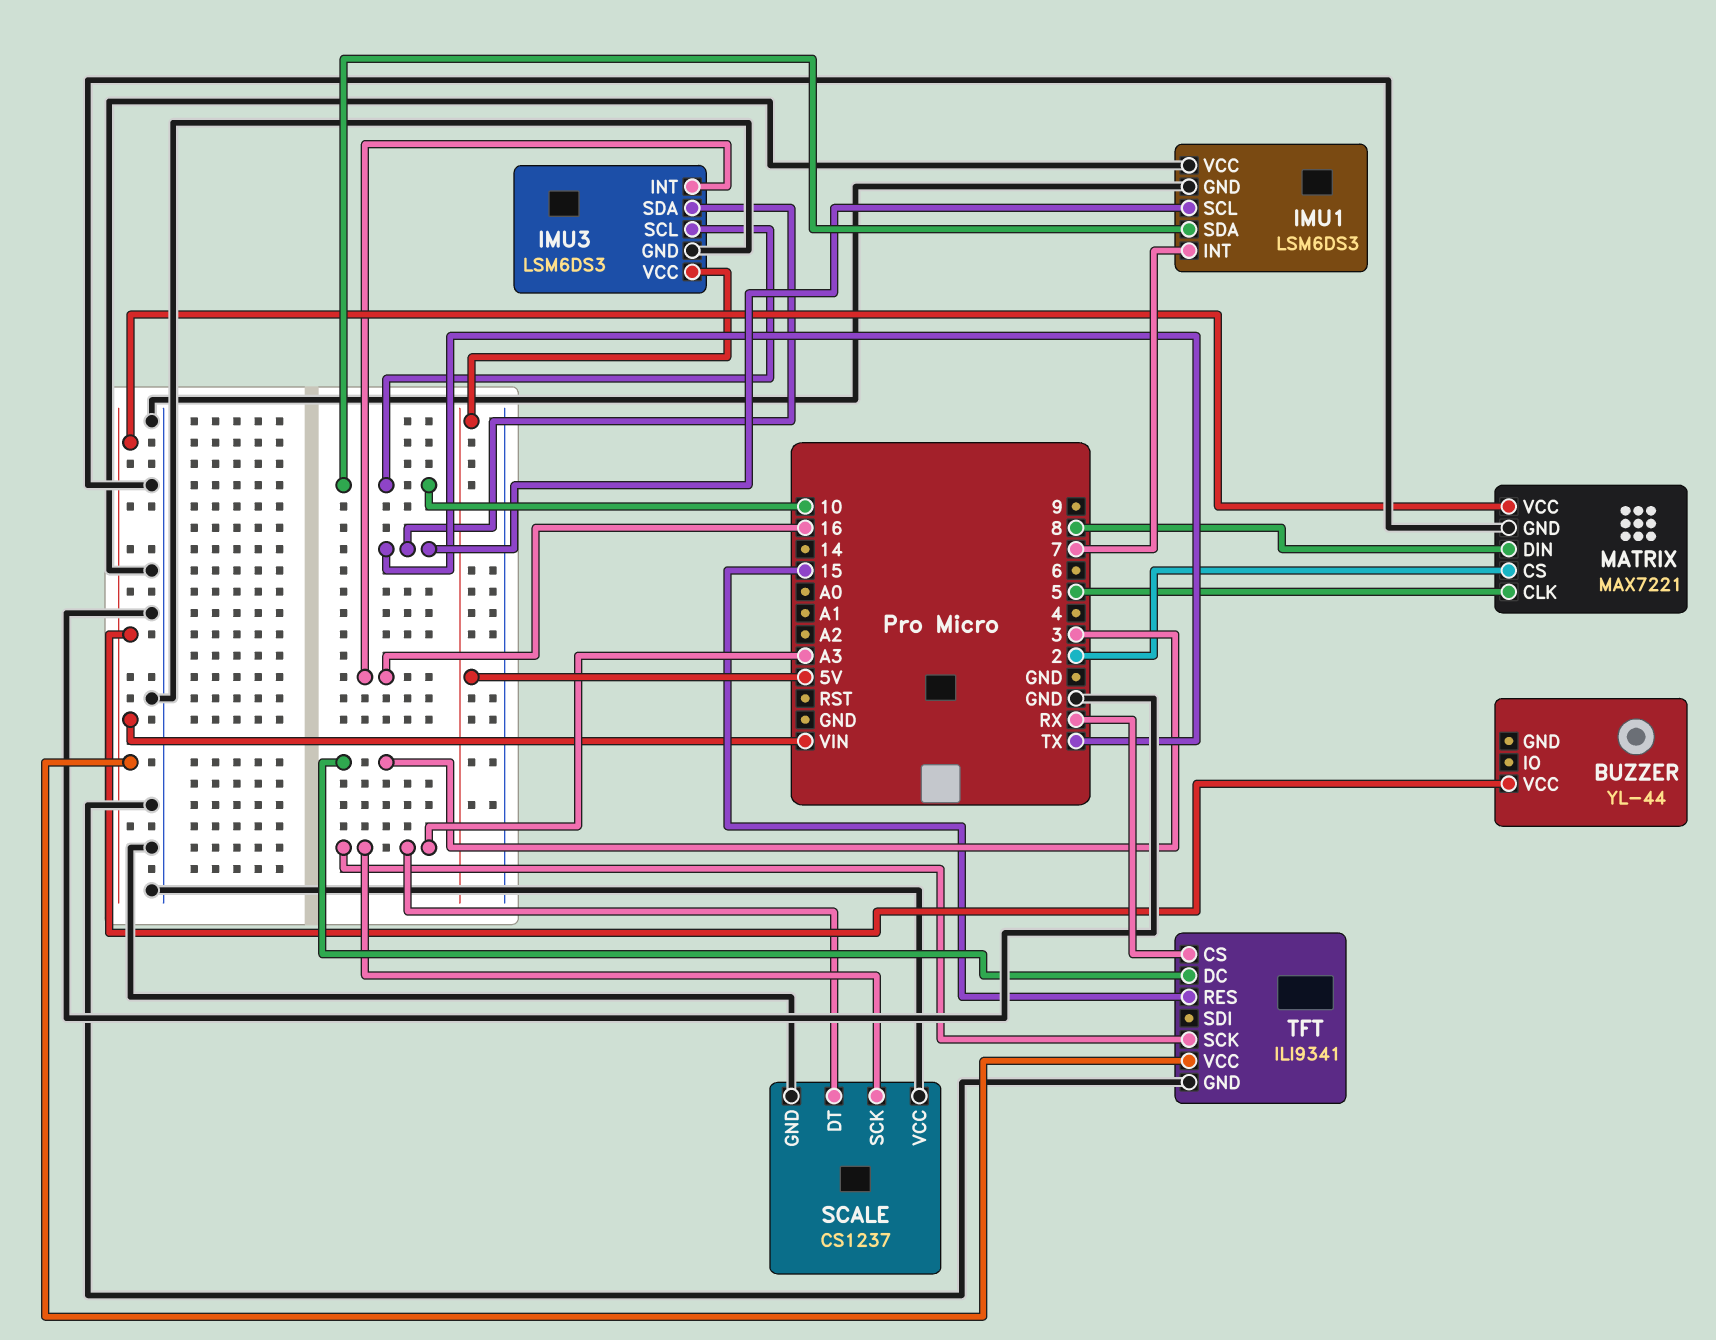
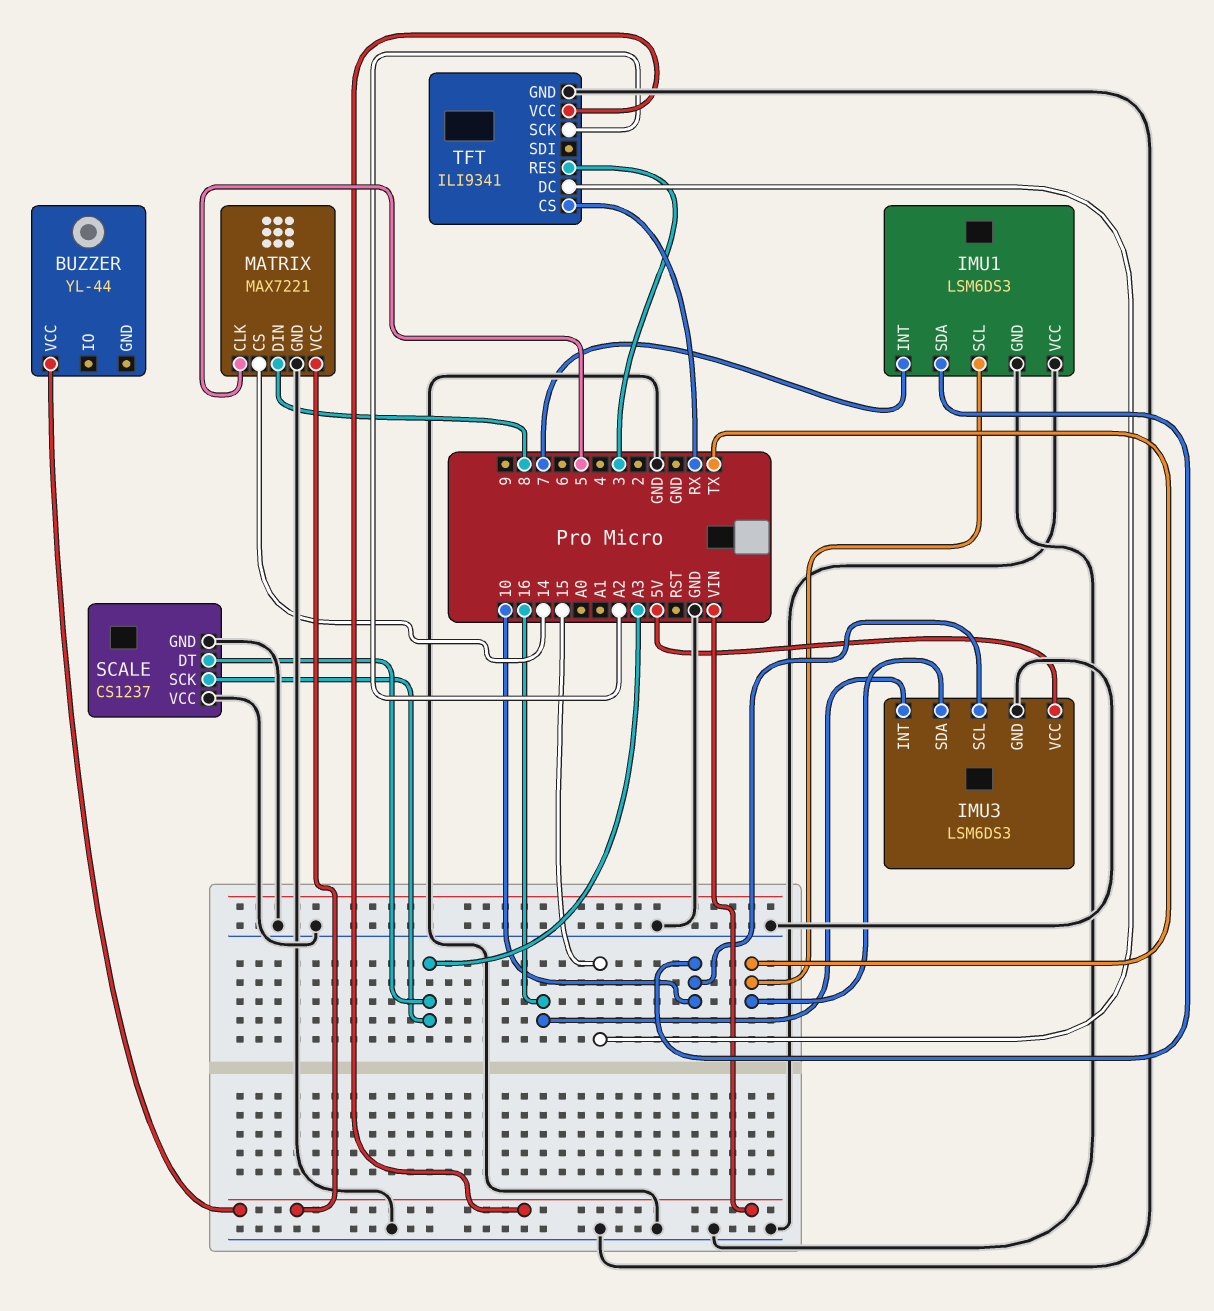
MATRIX pin CS: 2 -> 14
TFT pin DC: 3 -> 15
TFT pin RES: 15 -> 3
TFT pin SCK: A3 -> A2

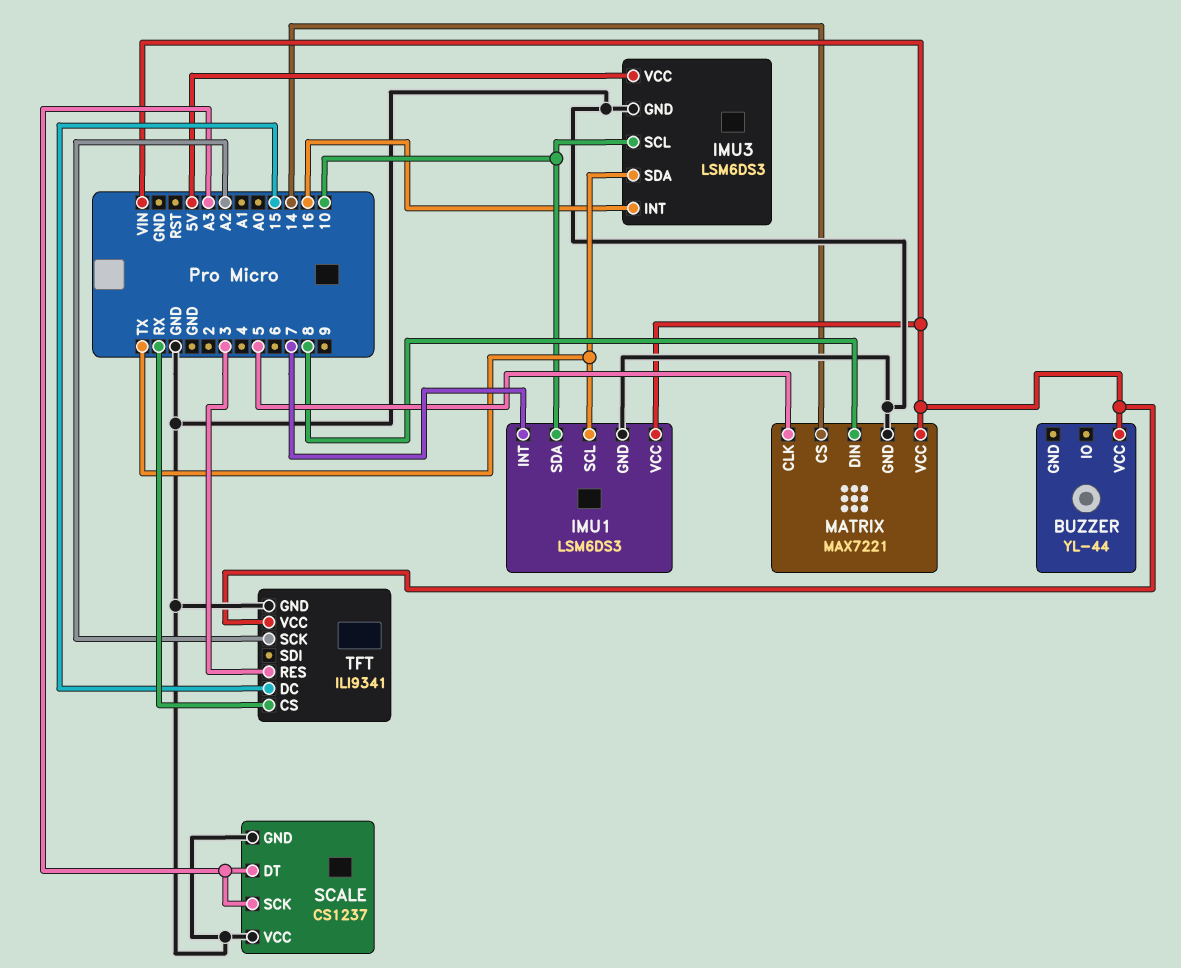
IMU1 pin VCC: GND -> VIN

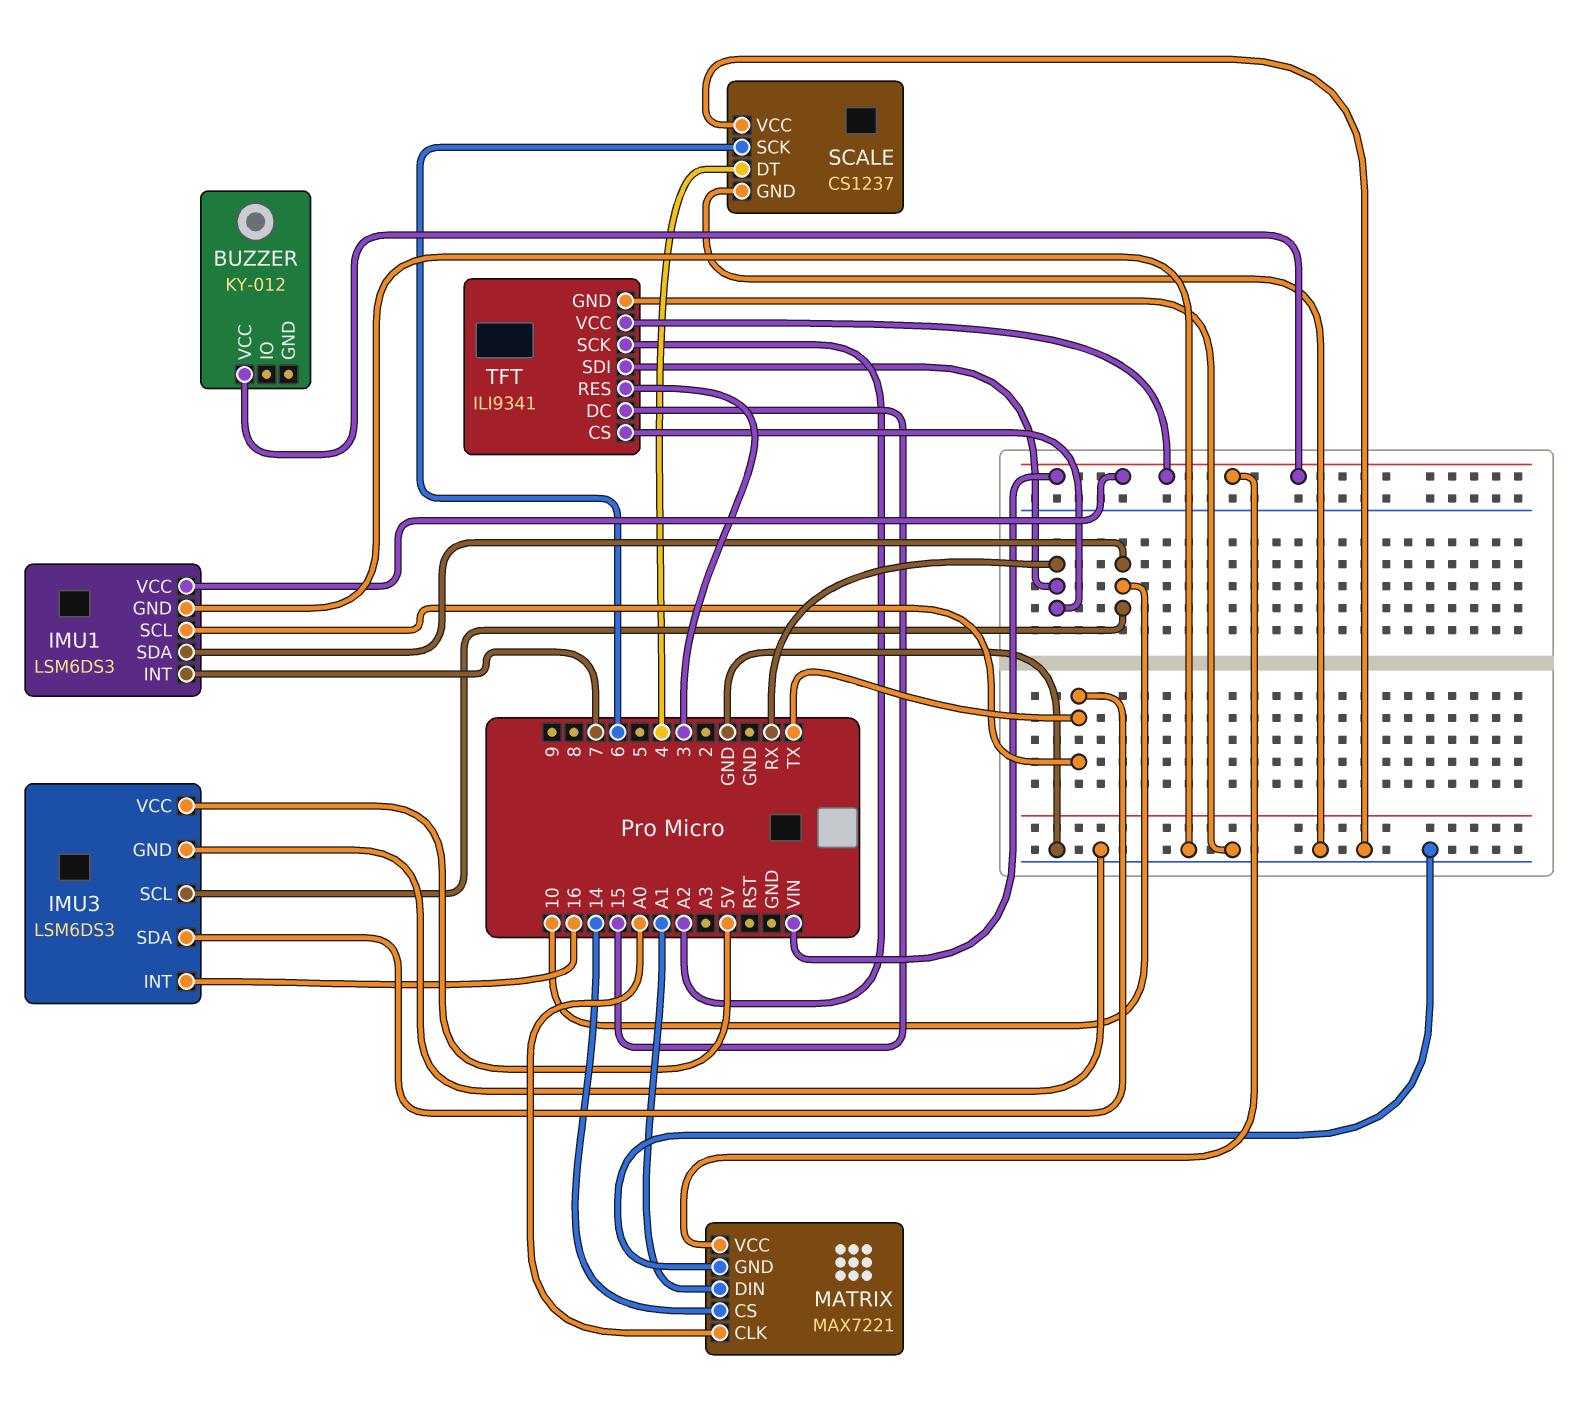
BUZZER: YL-44 -> KY-012
MATRIX pin CLK: 5 -> A0
MATRIX pin DIN: 8 -> A1
SCALE pin DT: A3 -> 4
SCALE pin SCK: A3 -> 6
TFT pin SDI: none -> RX

